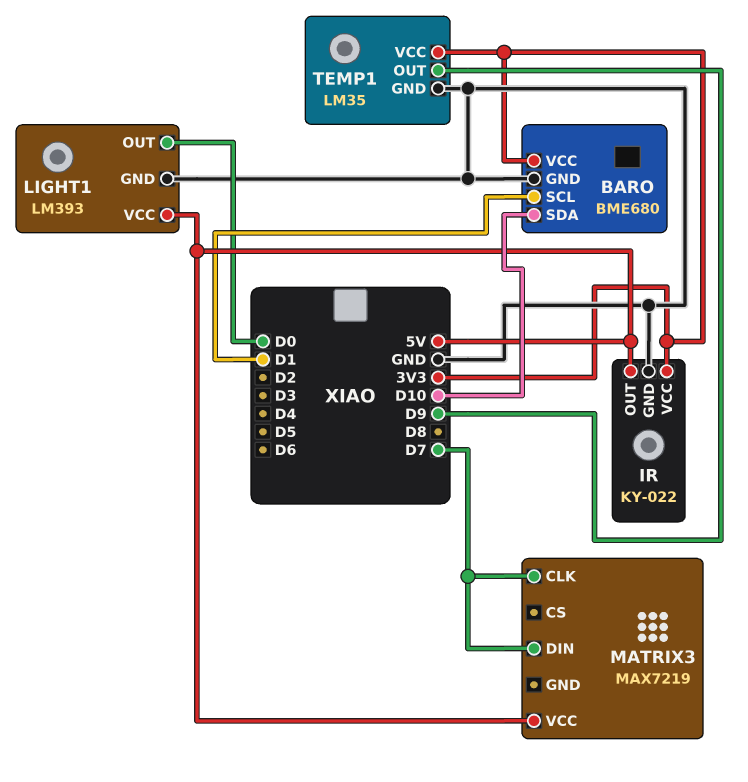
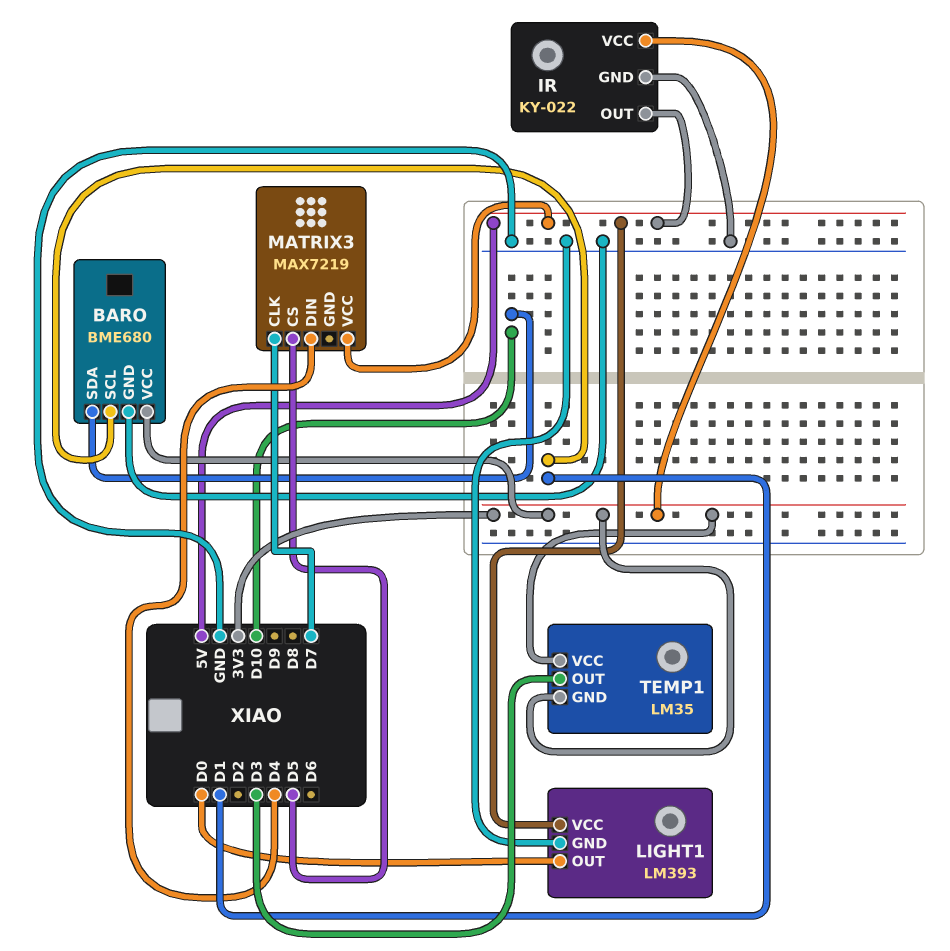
MATRIX3 pin CS: none -> D5
MATRIX3 pin DIN: D7 -> D4
TEMP1 pin GND: GND -> 3V3
TEMP1 pin OUT: D9 -> D3

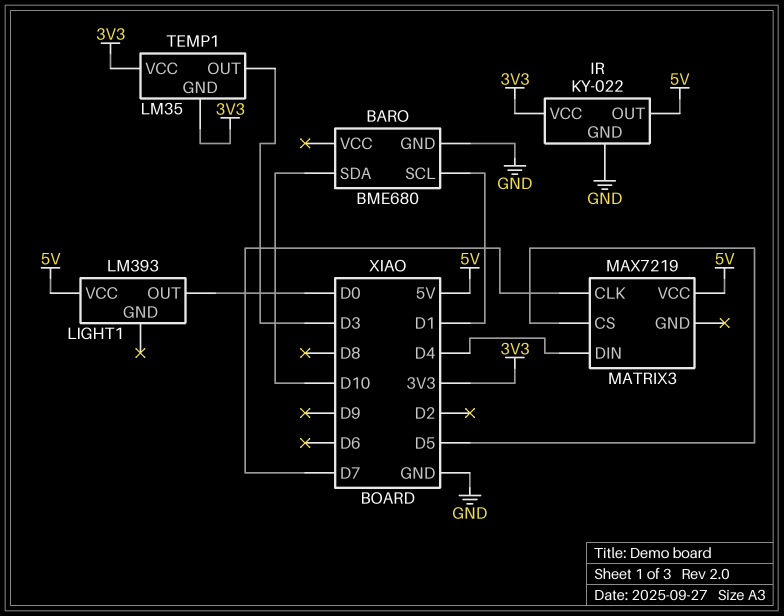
BARO pin VCC: 3V3 -> none
LIGHT1 pin GND: GND -> none

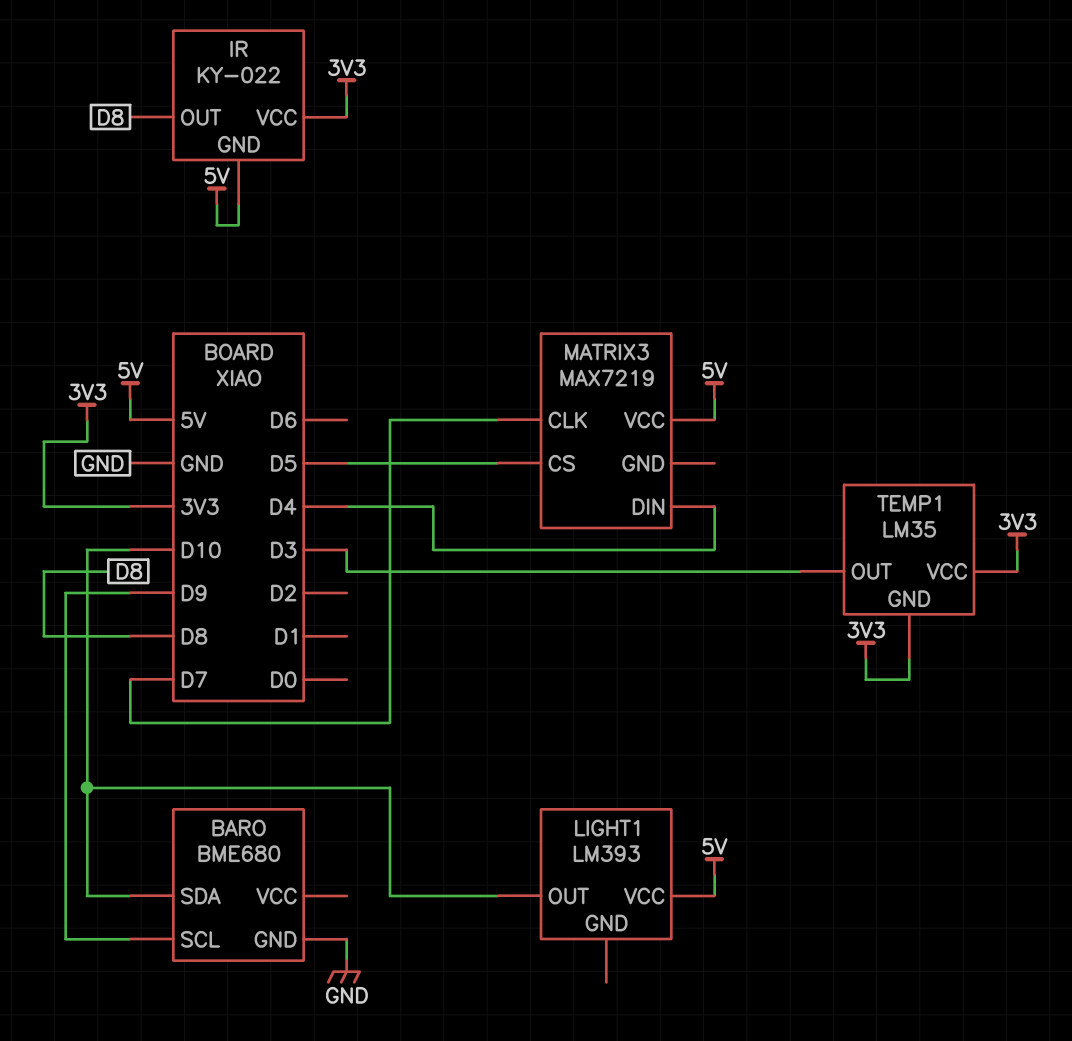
BARO pin SCL: D1 -> D9
IR pin GND: GND -> 5V
IR pin OUT: 5V -> D8
LIGHT1 pin OUT: D0 -> D10

